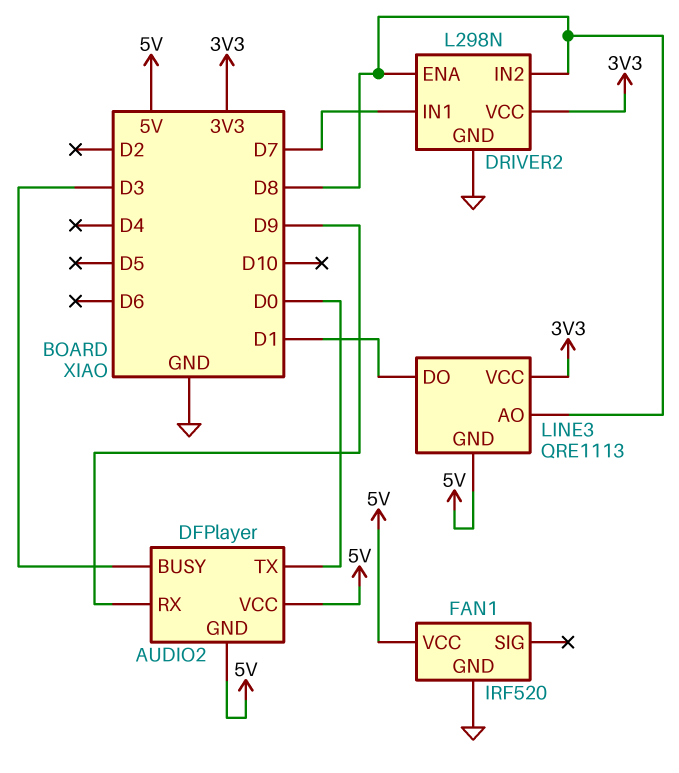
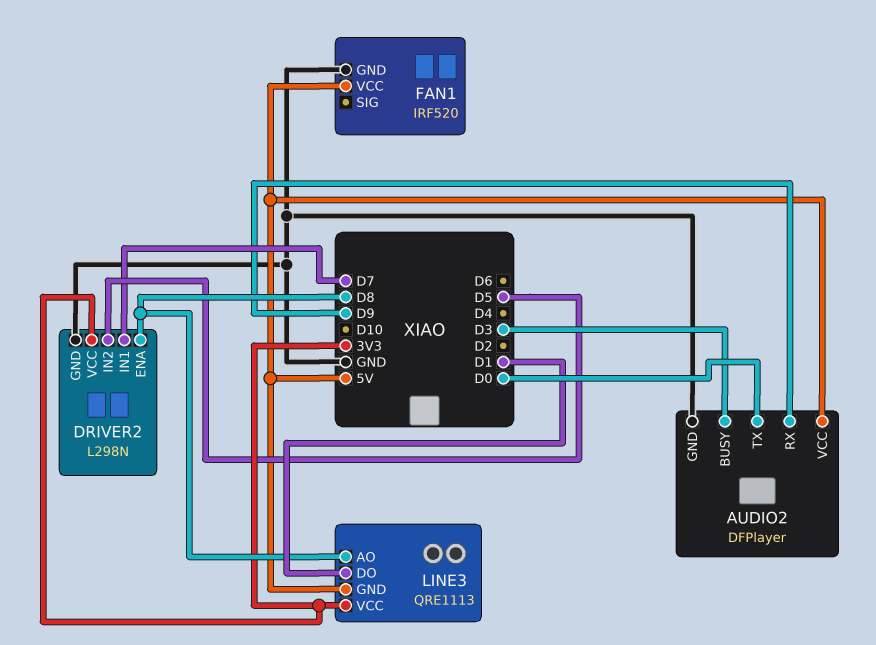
AUDIO2 pin GND: 5V -> GND
DRIVER2 pin IN2: D8 -> D5

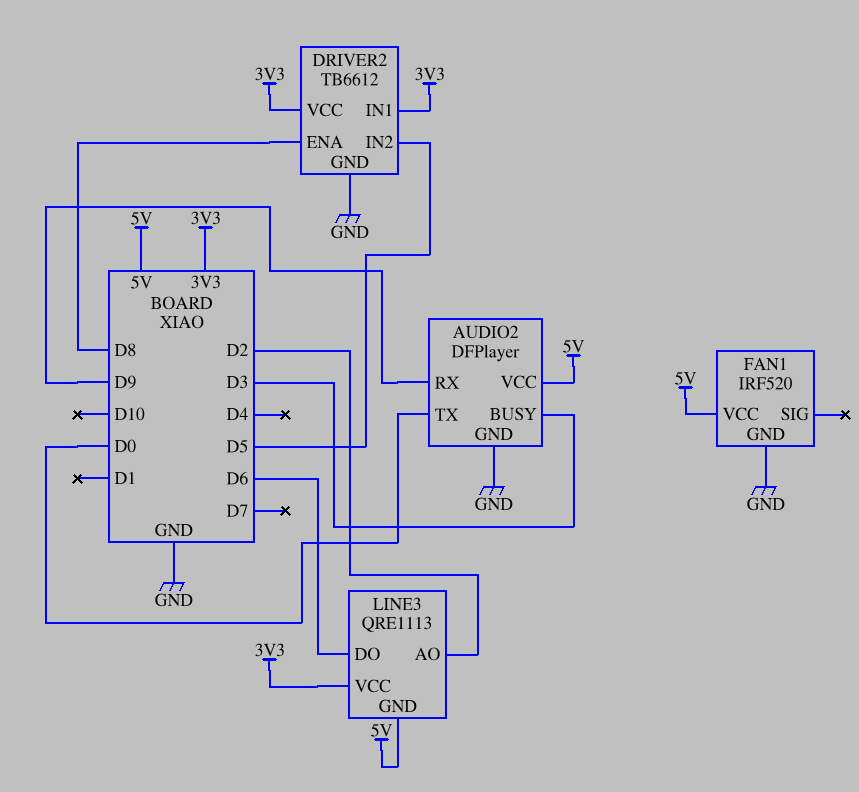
DRIVER2: L298N -> TB6612
DRIVER2 pin IN1: D7 -> 3V3
LINE3 pin AO: D8 -> D2
LINE3 pin DO: D1 -> D6

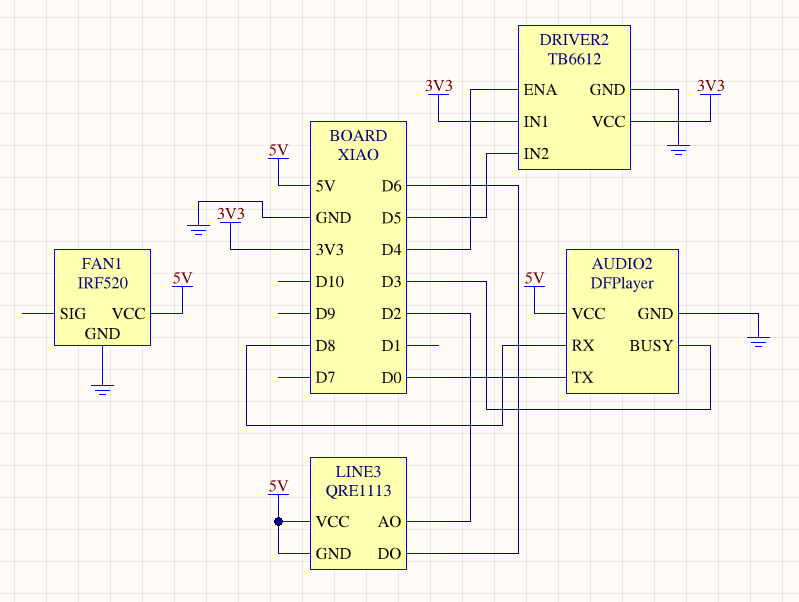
AUDIO2 pin RX: D9 -> D8
DRIVER2 pin ENA: D8 -> D4
LINE3 pin VCC: 3V3 -> 5V

